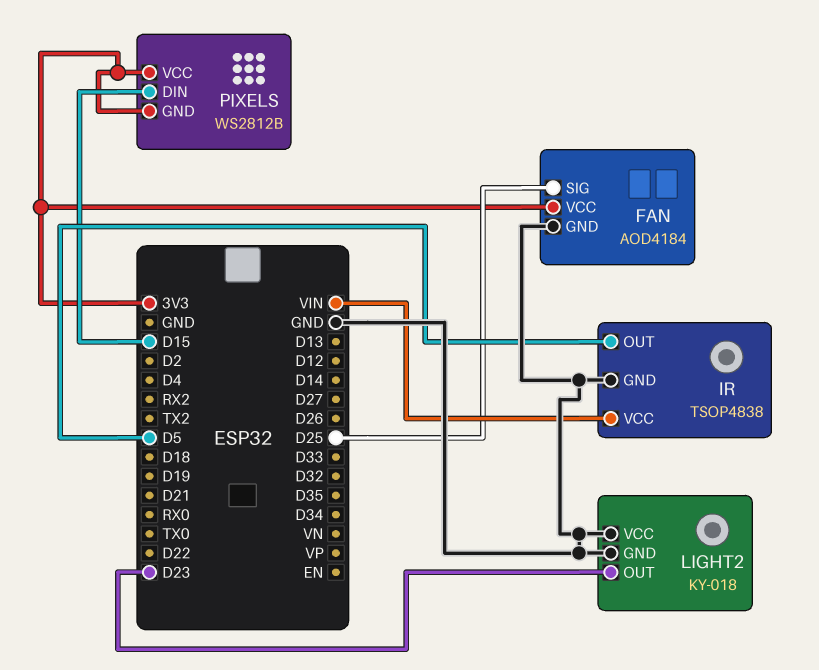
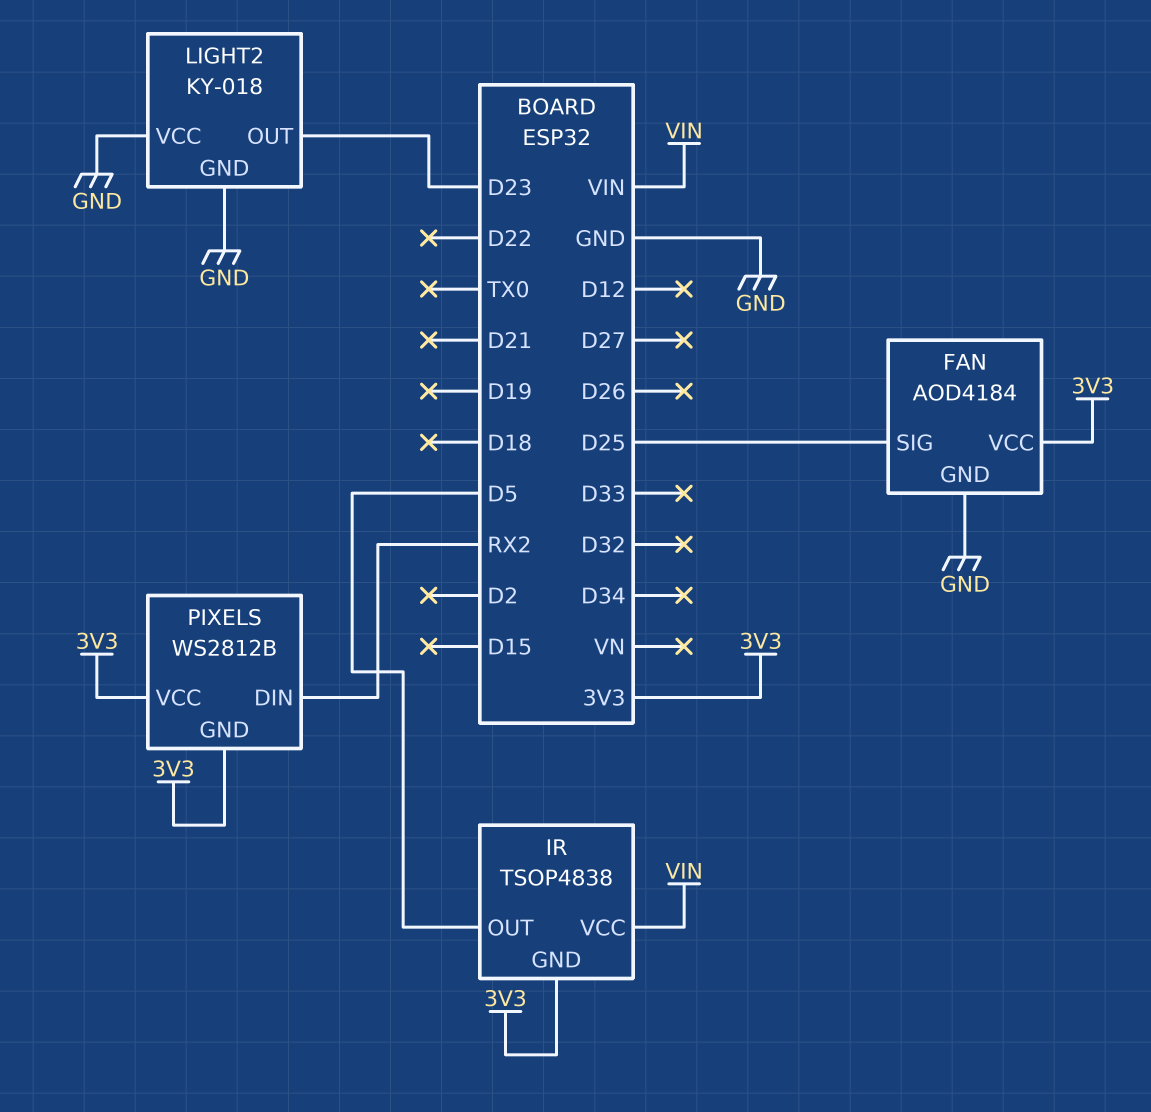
IR pin GND: GND -> 3V3
PIXELS pin DIN: D15 -> RX2

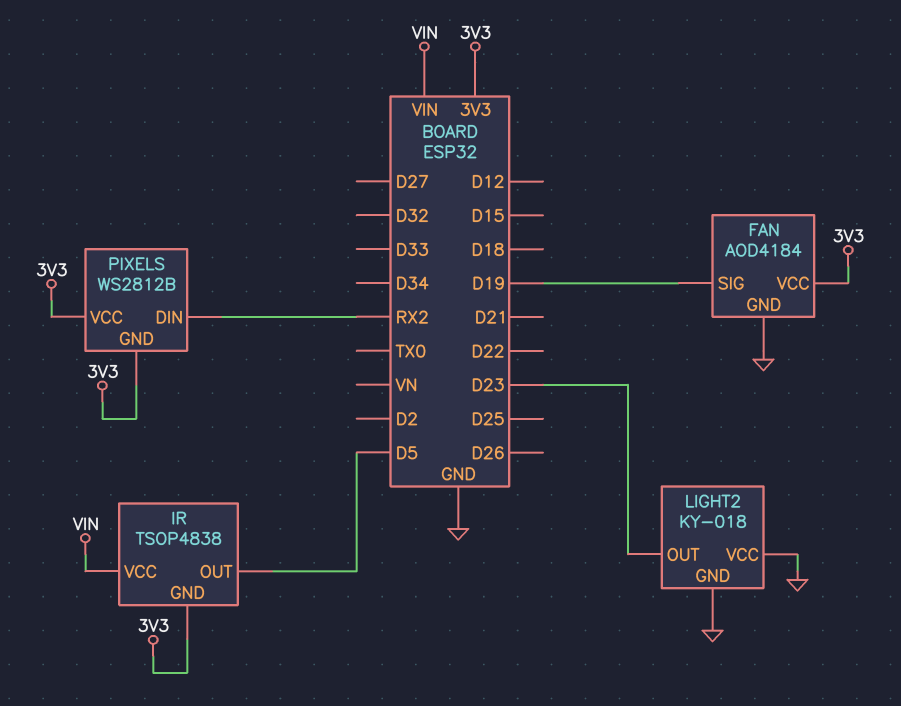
FAN pin SIG: D25 -> D19

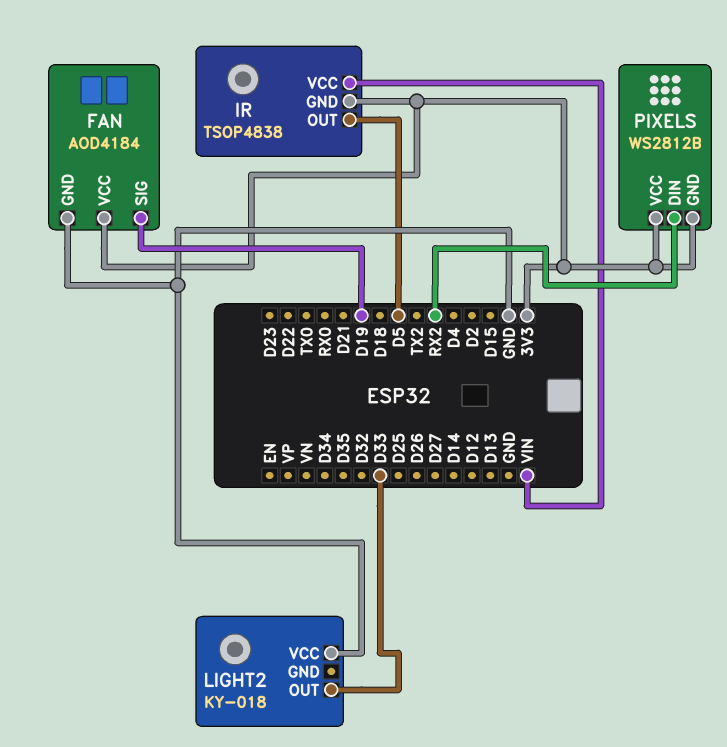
LIGHT2 pin GND: GND -> none
LIGHT2 pin OUT: D23 -> D33

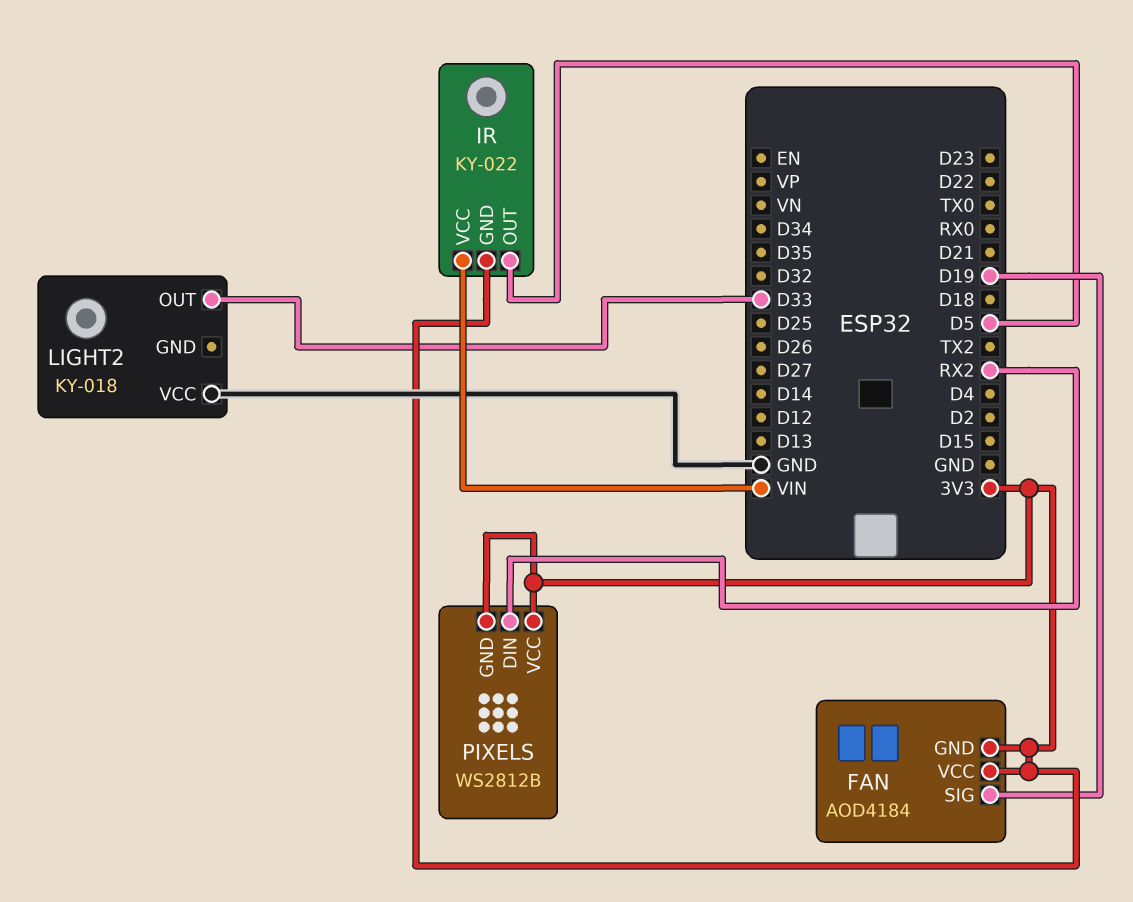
FAN pin GND: GND -> 3V3
IR: TSOP4838 -> KY-022

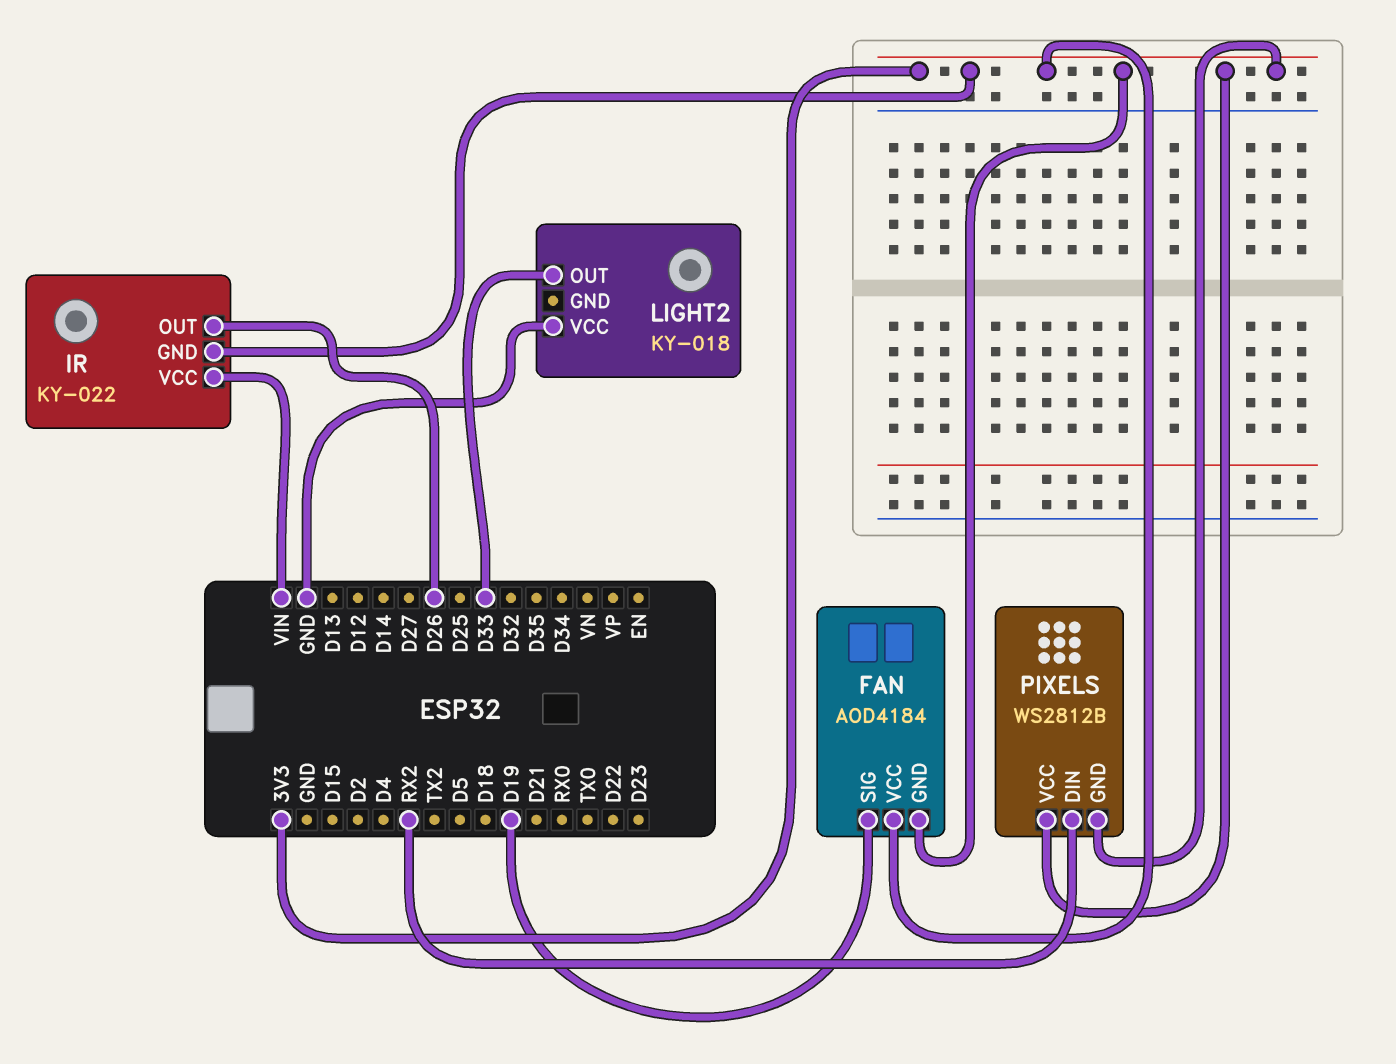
IR pin OUT: D5 -> D26

